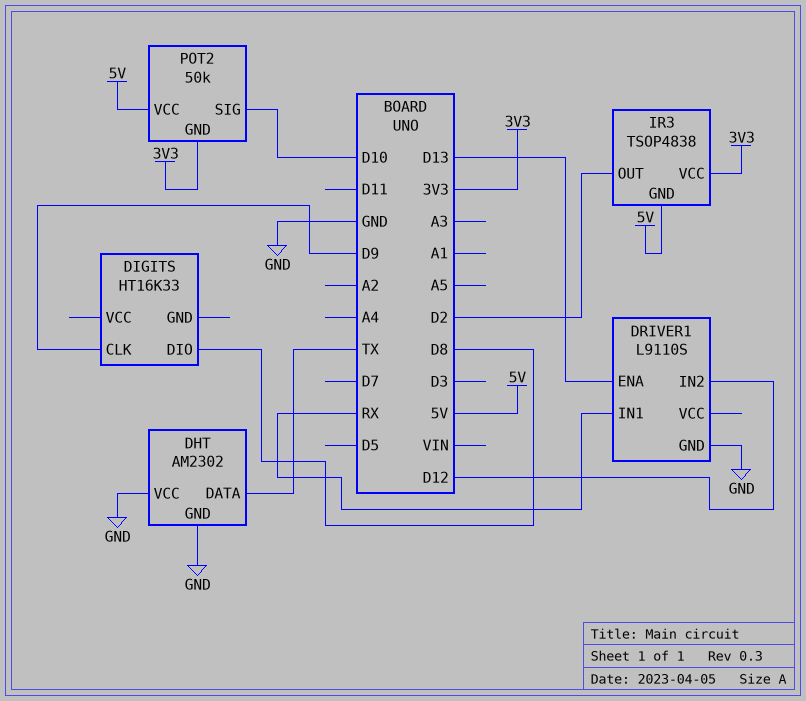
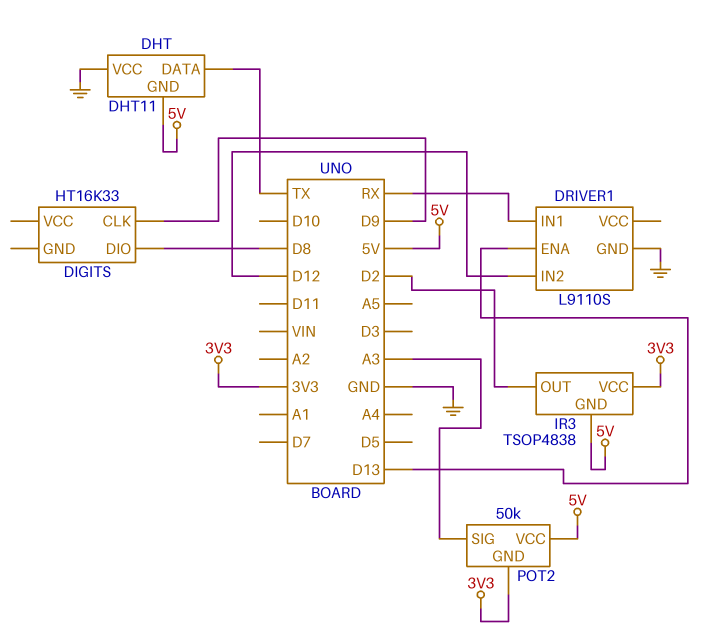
DHT: AM2302 -> DHT11
DHT pin GND: GND -> 5V
POT2 pin SIG: D10 -> A3

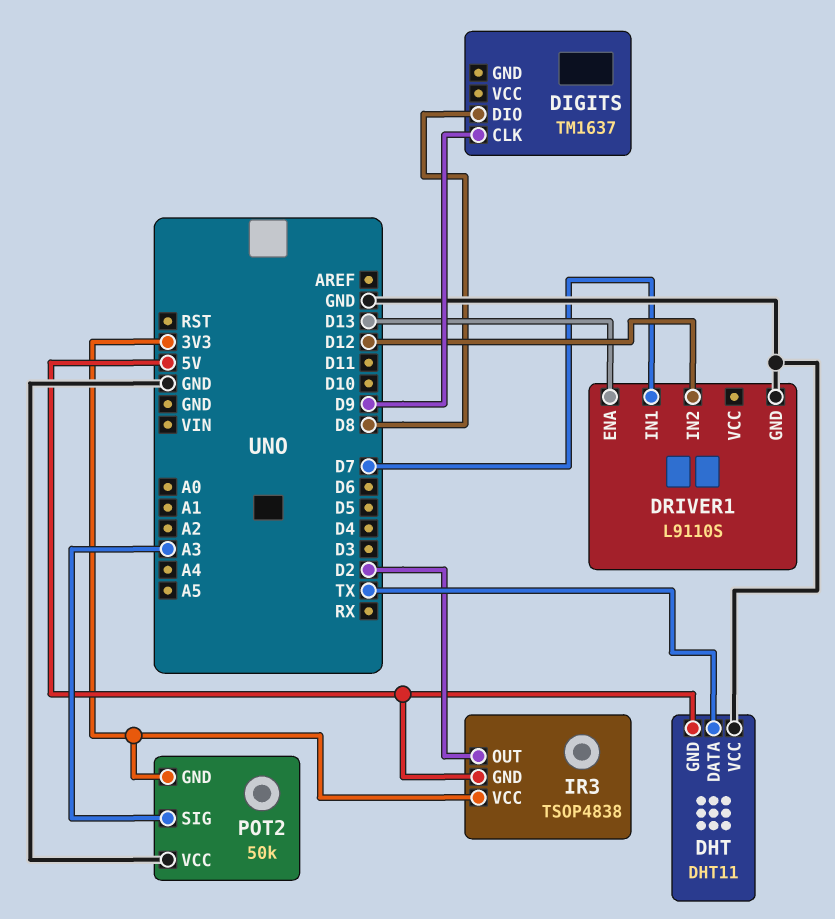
DIGITS: HT16K33 -> TM1637
DRIVER1 pin IN1: RX -> D7
POT2 pin VCC: 5V -> GND

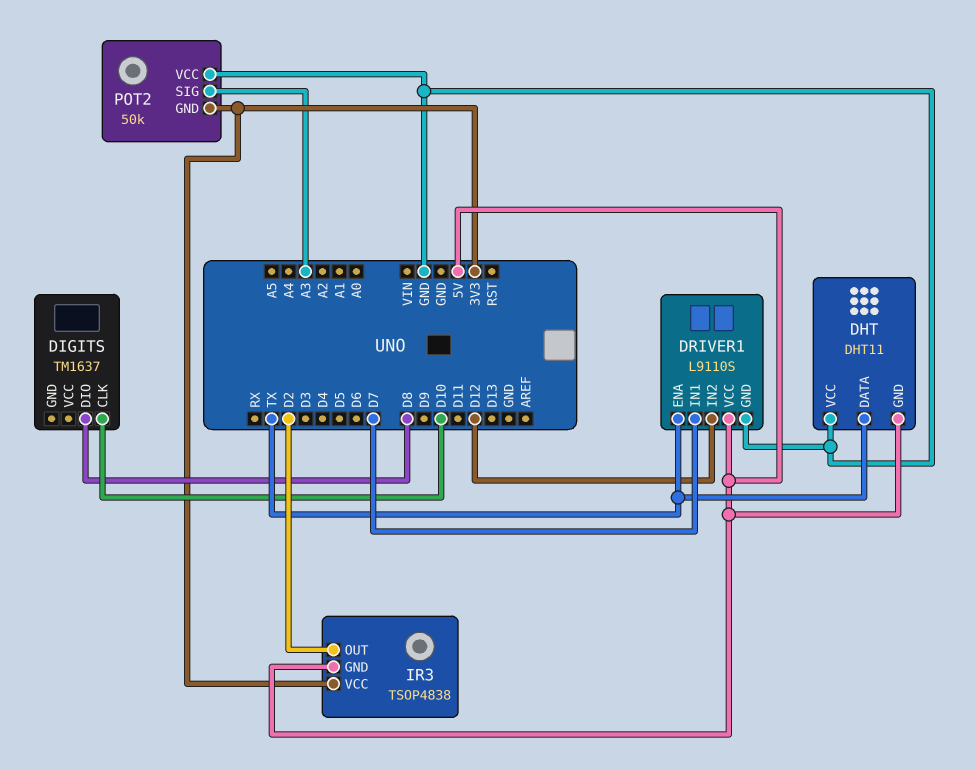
DIGITS pin CLK: D9 -> D10
DRIVER1 pin ENA: D13 -> TX
DRIVER1 pin VCC: none -> 5V

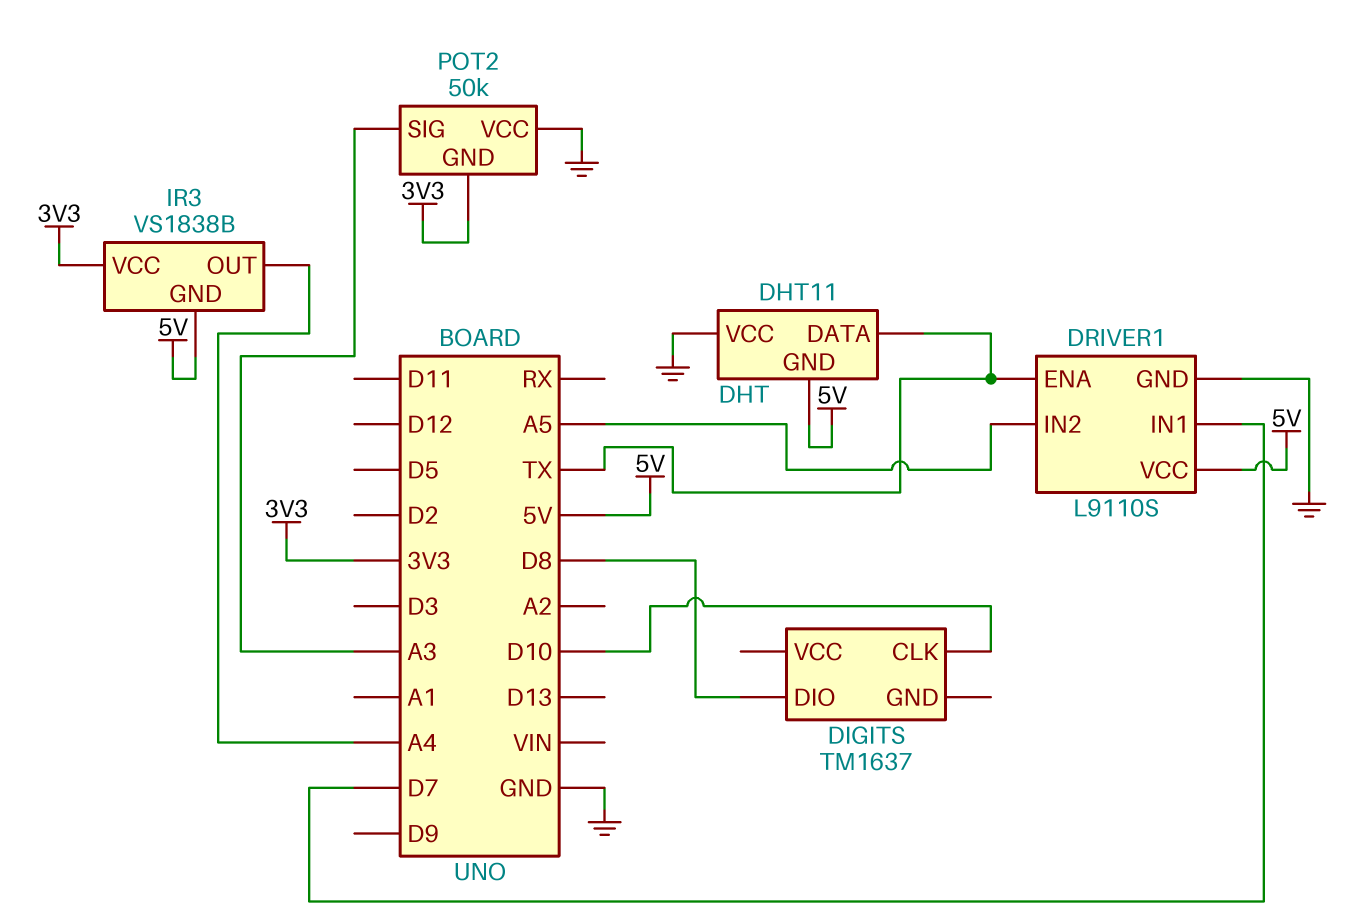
DRIVER1 pin IN2: D12 -> A5
IR3: TSOP4838 -> VS1838B
IR3 pin OUT: D2 -> A4

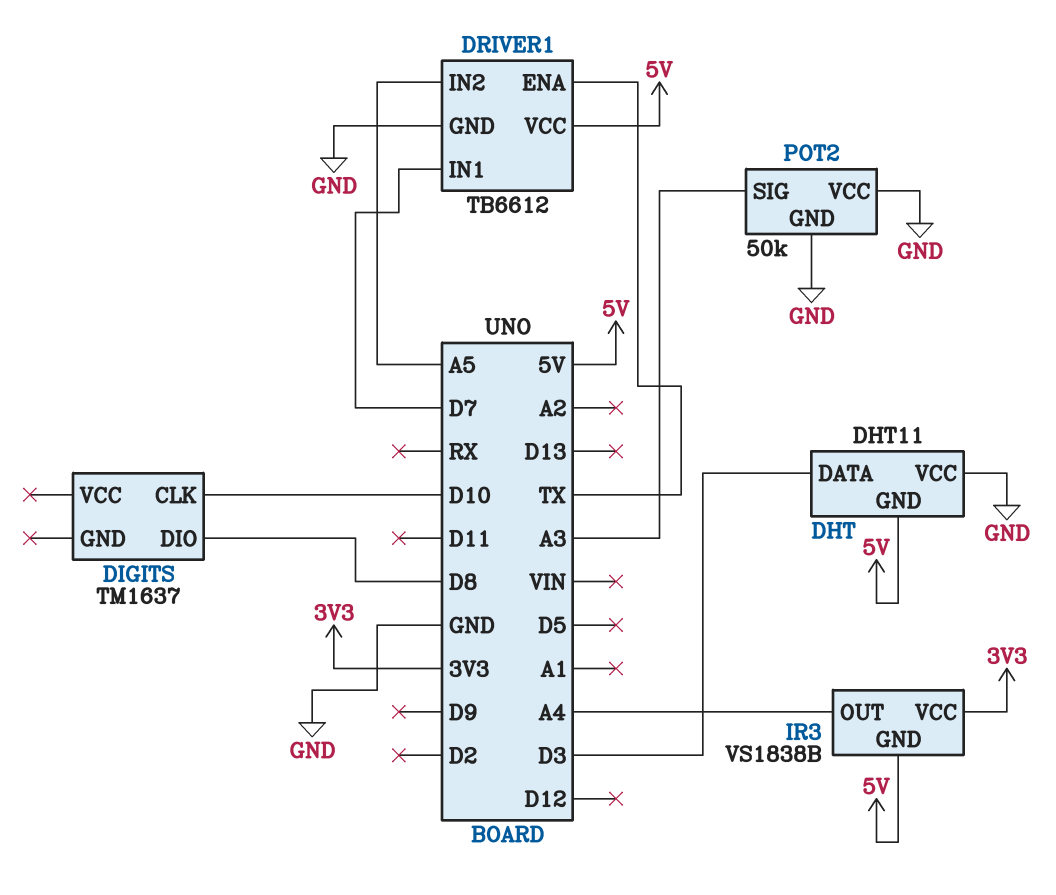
DHT pin DATA: TX -> D3
DRIVER1: L9110S -> TB6612
POT2 pin GND: 3V3 -> GND

